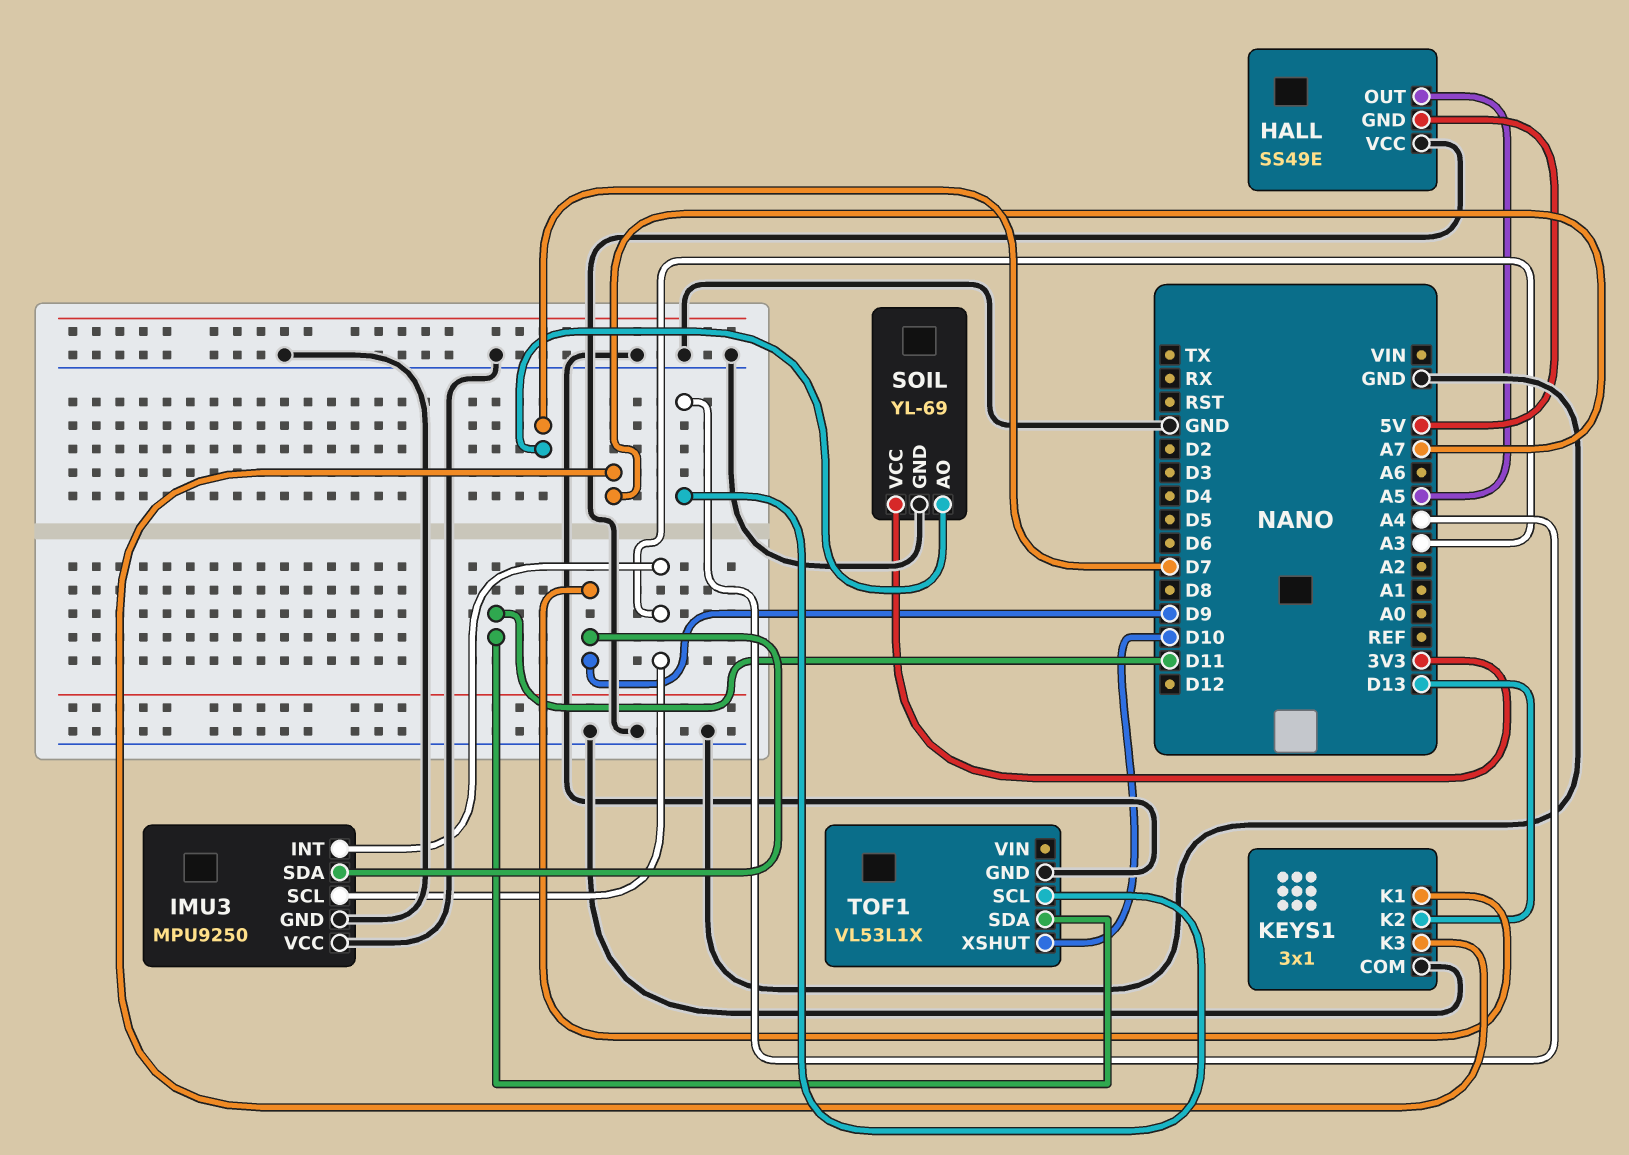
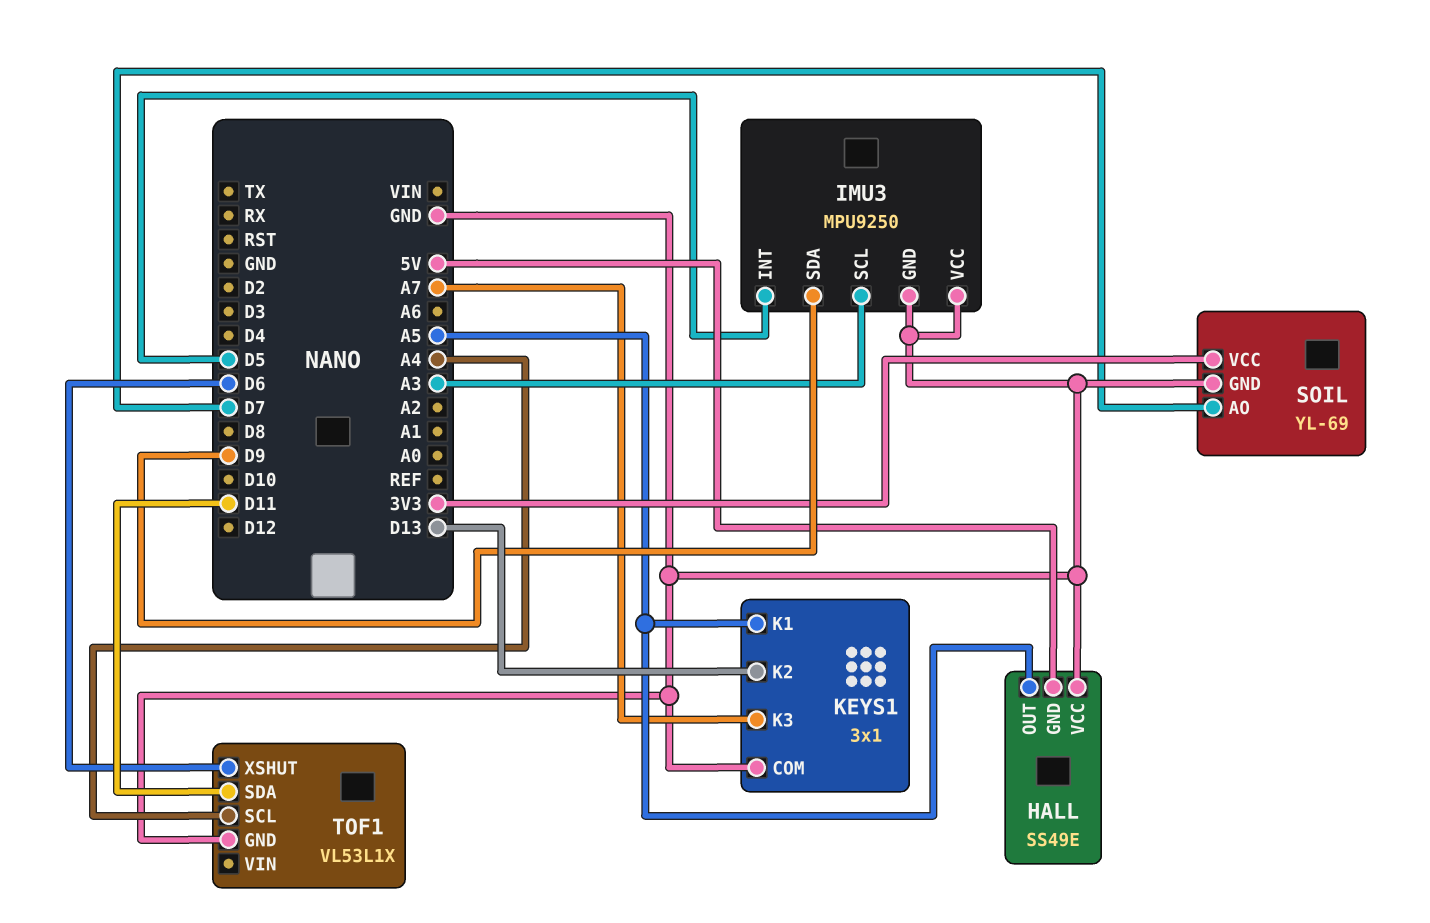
IMU3 pin INT: A3 -> D5
KEYS1 pin K1: D9 -> A5
TOF1 pin XSHUT: D10 -> D6

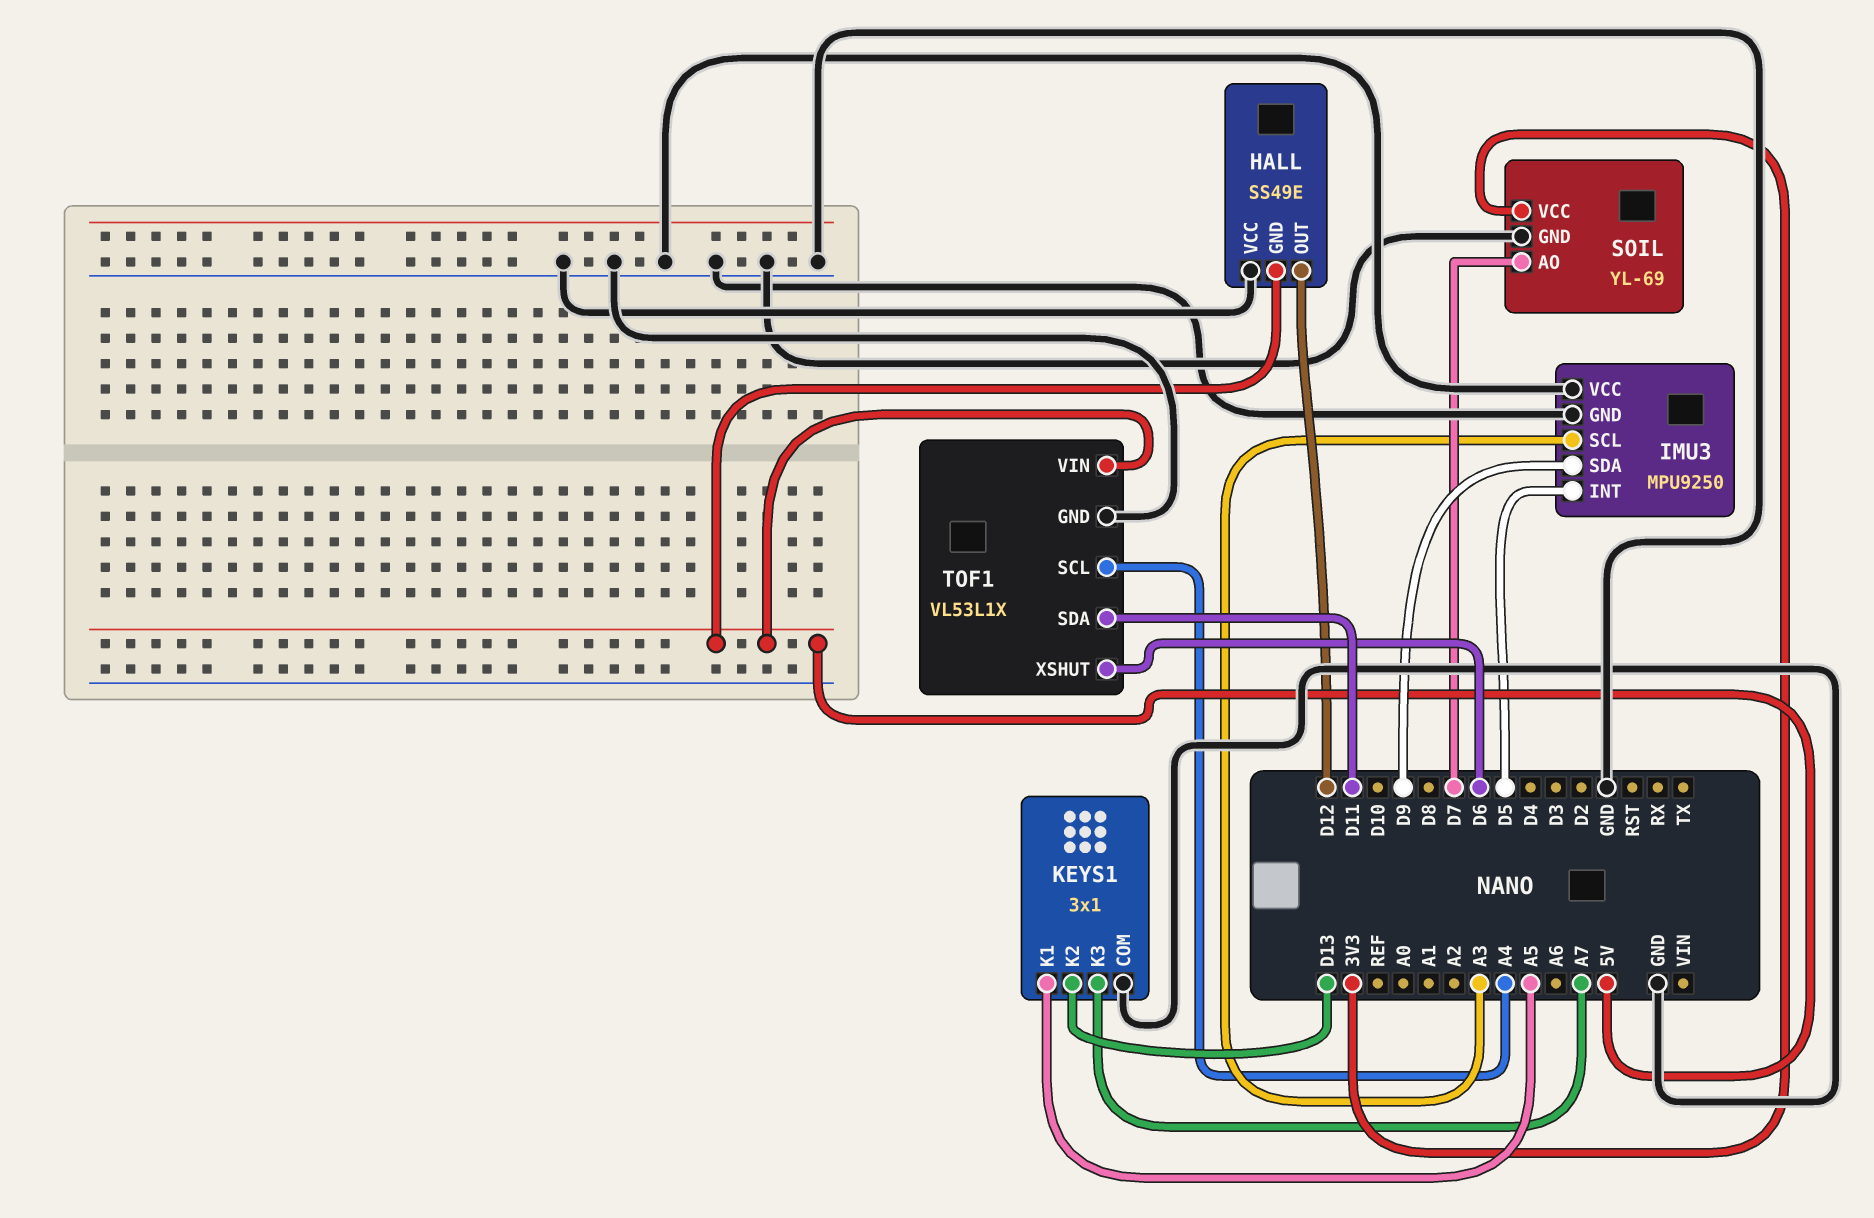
HALL pin OUT: A5 -> D12
TOF1 pin VIN: none -> 5V

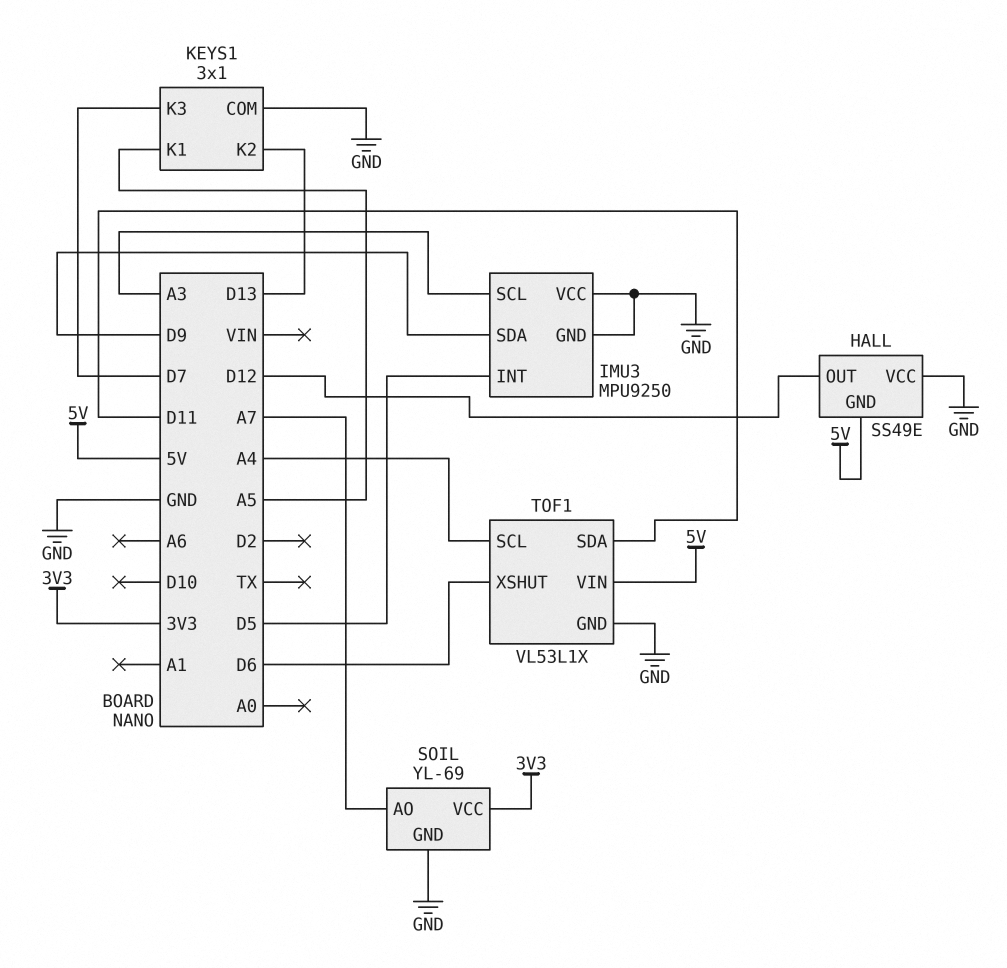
KEYS1 pin K3: A7 -> D7
SOIL pin AO: D7 -> A7

